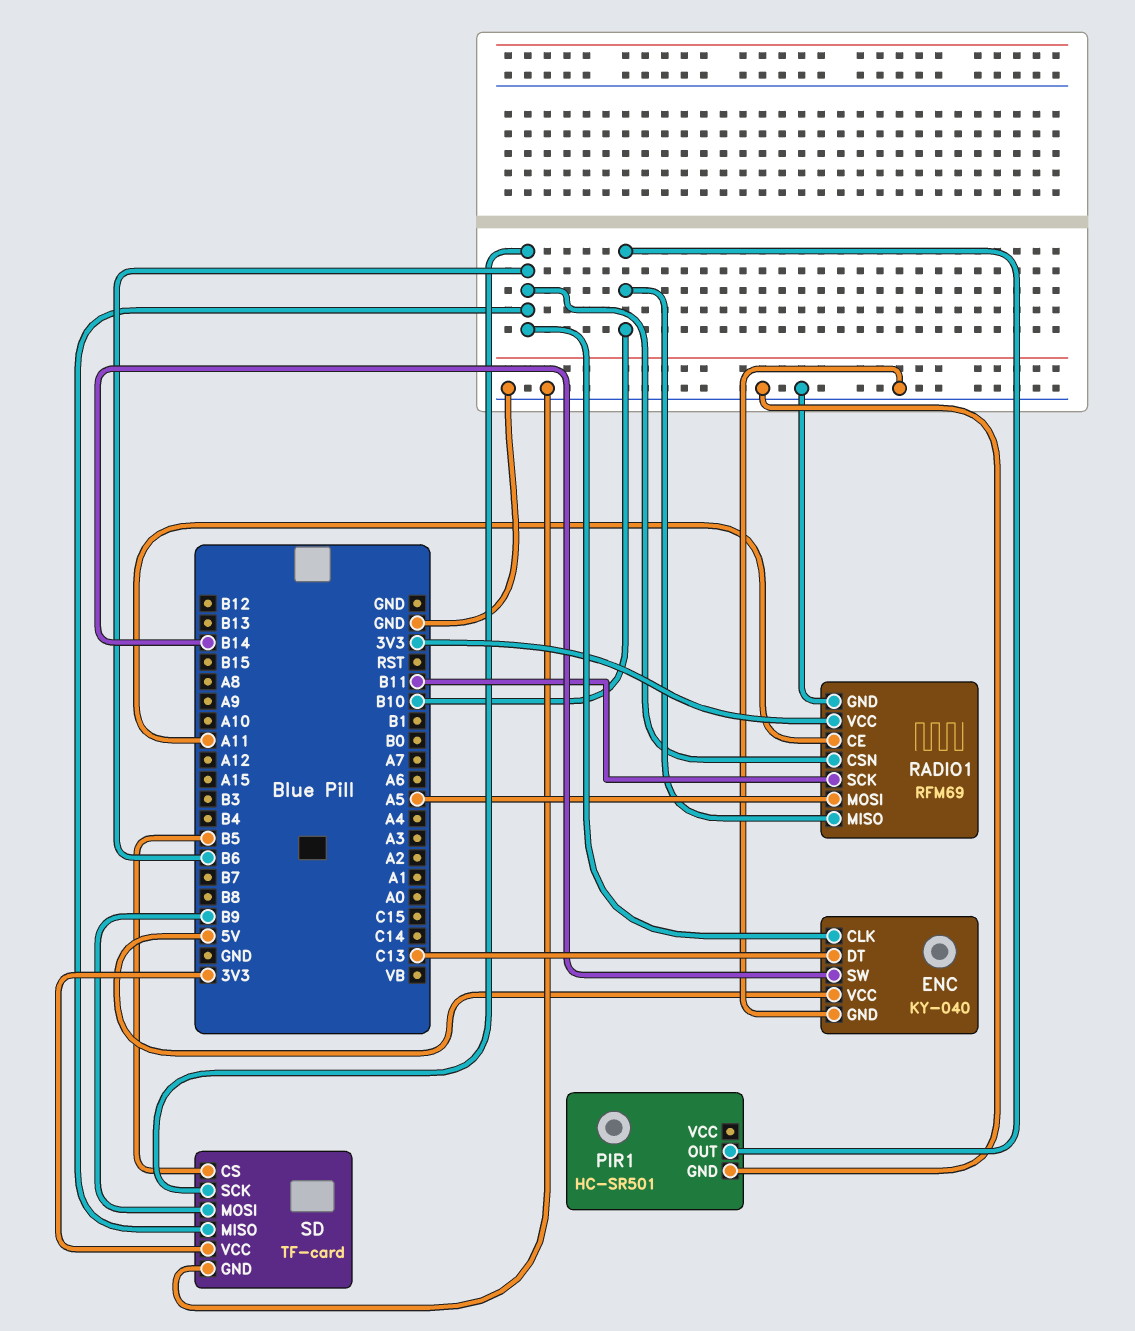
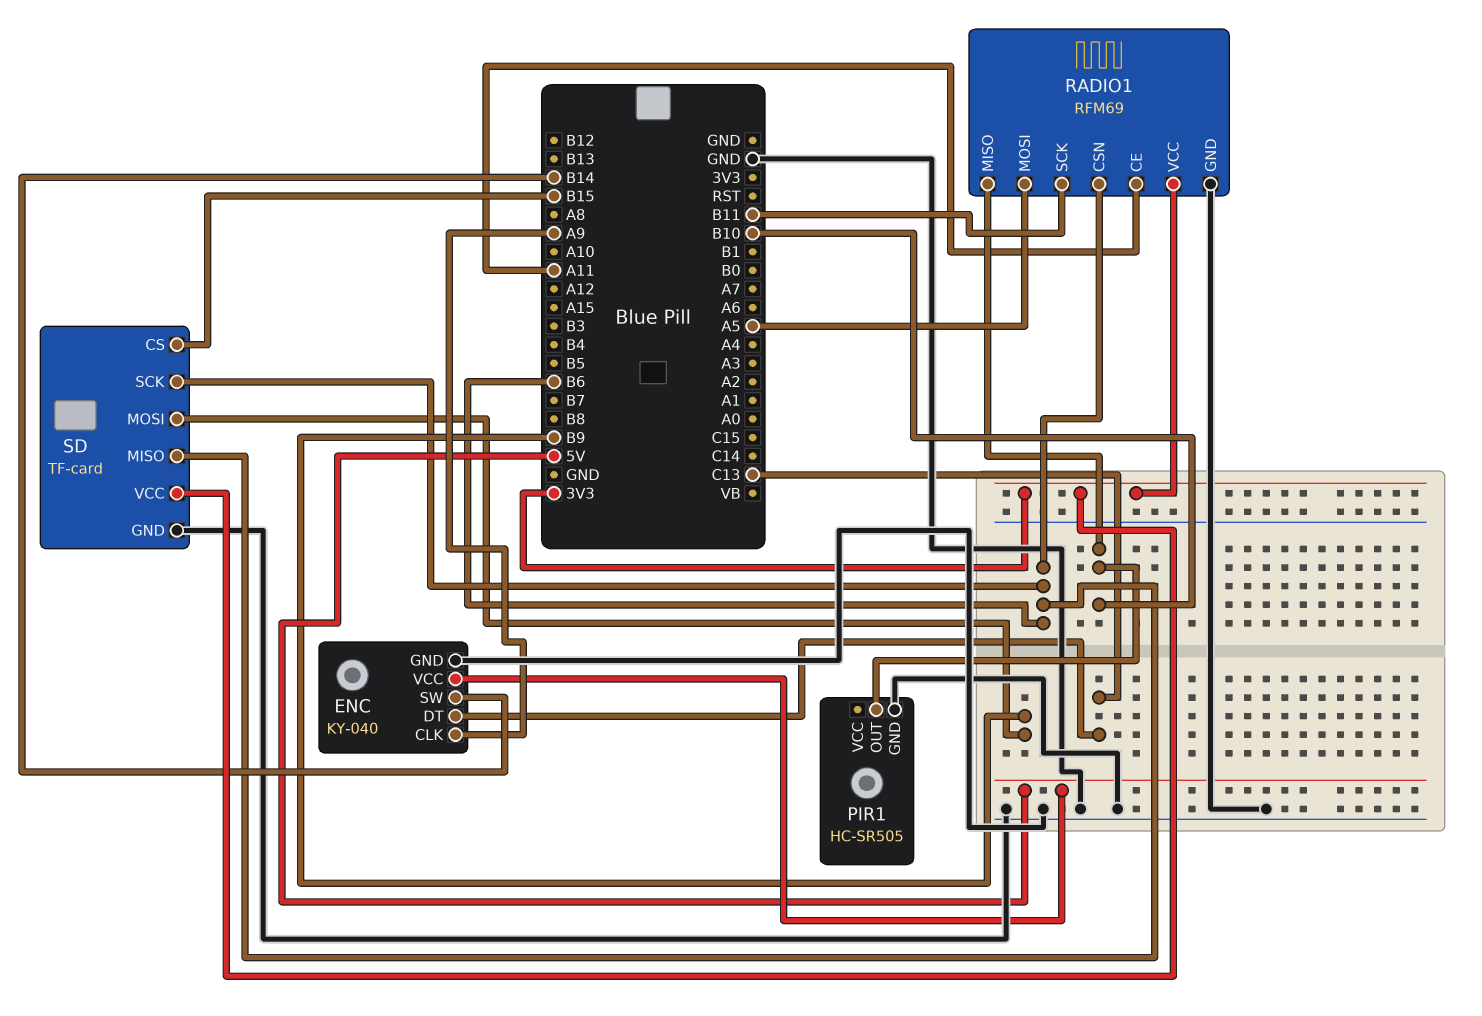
ENC pin CLK: B6 -> A9
PIR1: HC-SR501 -> HC-SR505
SD pin CS: B5 -> B15

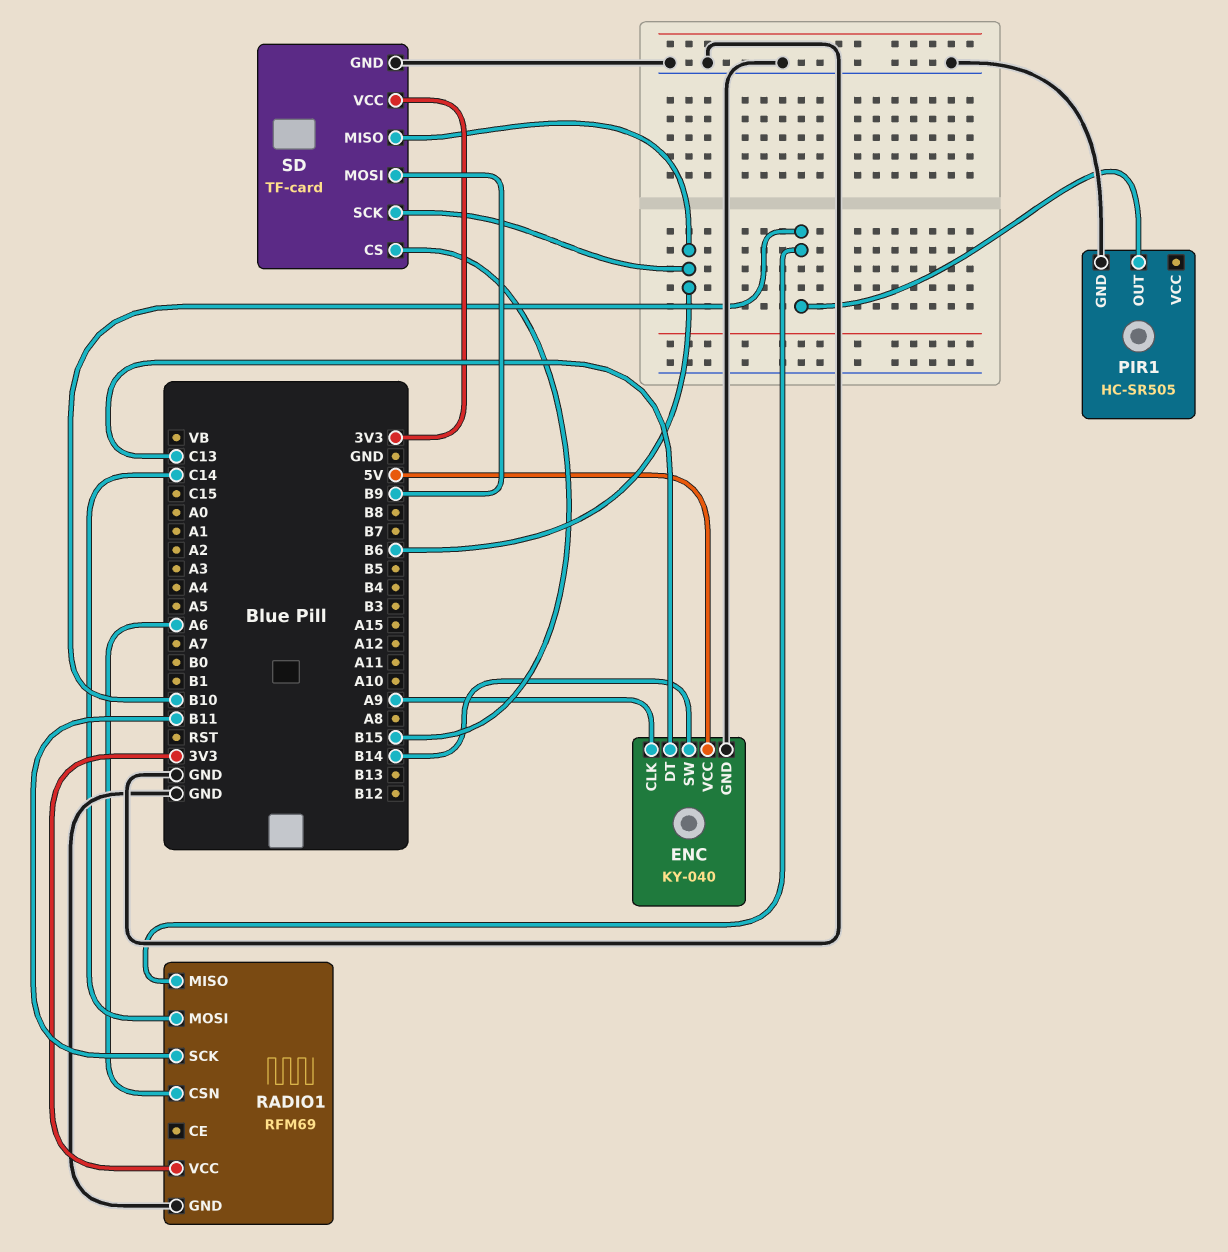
RADIO1 pin CE: A11 -> none
RADIO1 pin CSN: B6 -> A6
RADIO1 pin MOSI: A5 -> C14

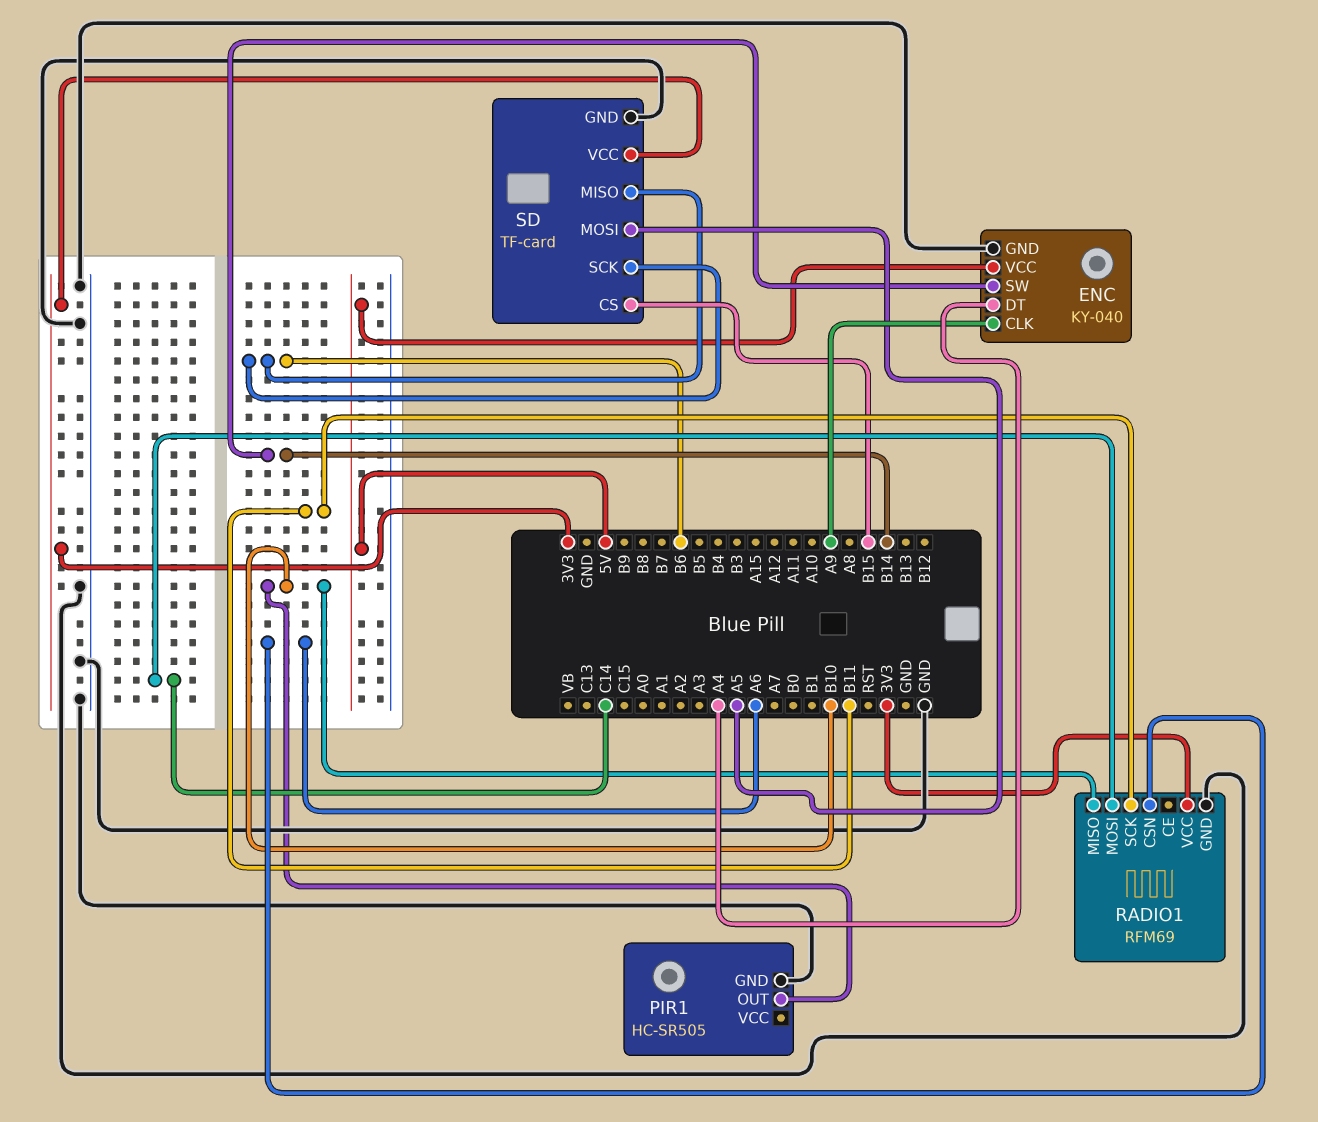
ENC pin DT: C13 -> A4
SD pin MOSI: B9 -> A5

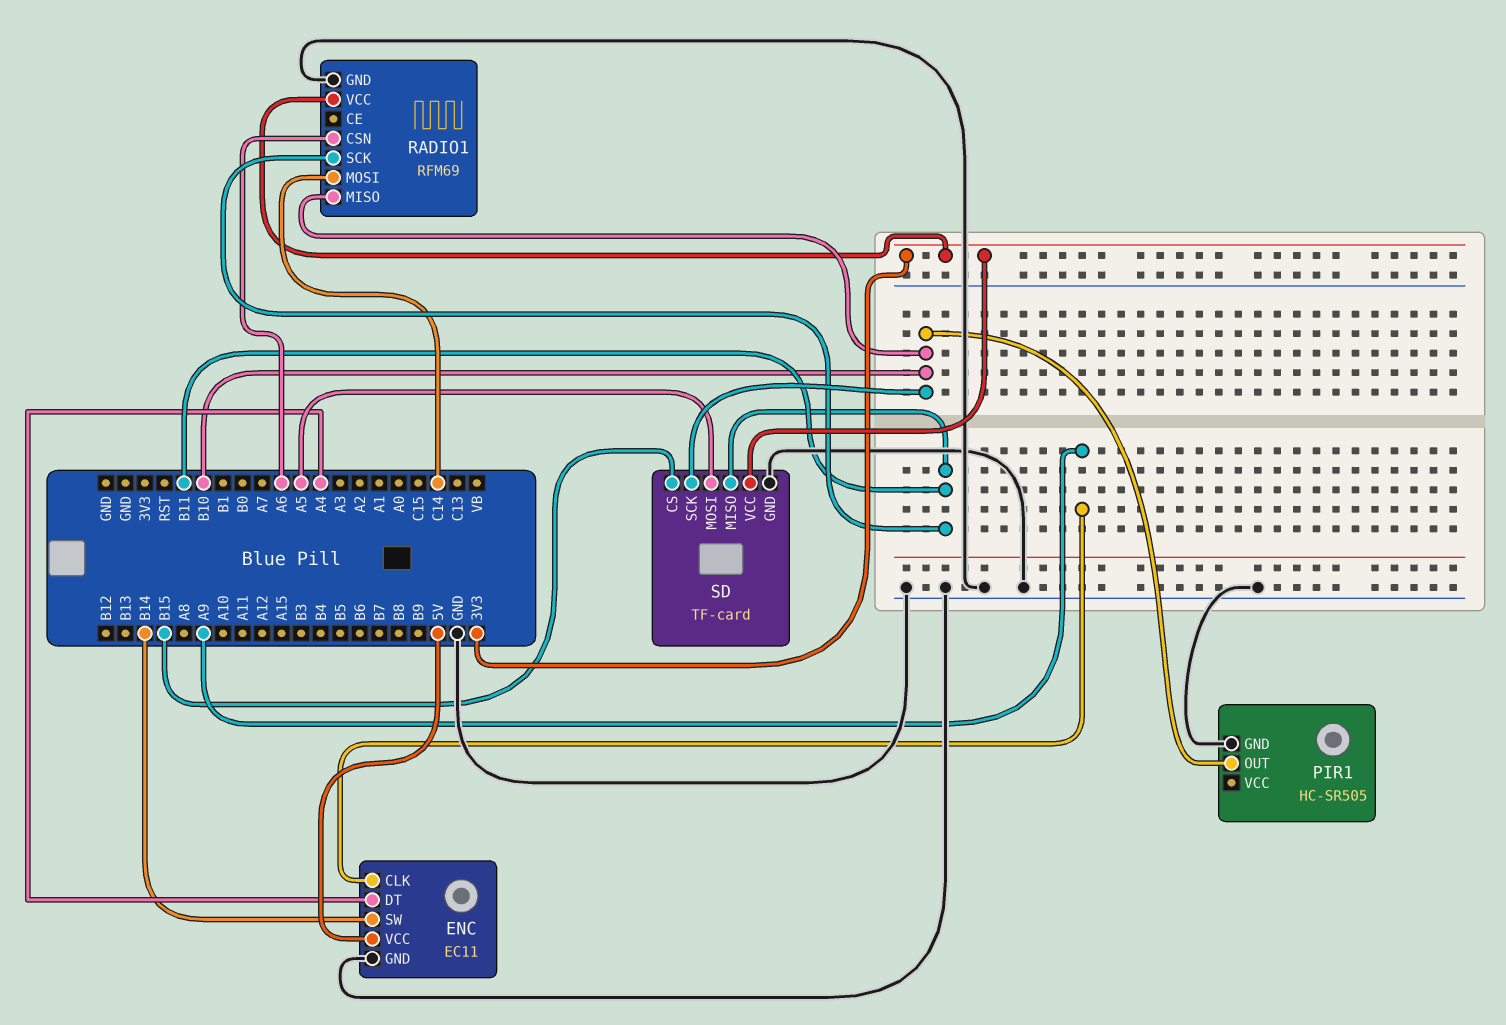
ENC: KY-040 -> EC11
SD pin MISO: B6 -> B11
SD pin SCK: B6 -> B10

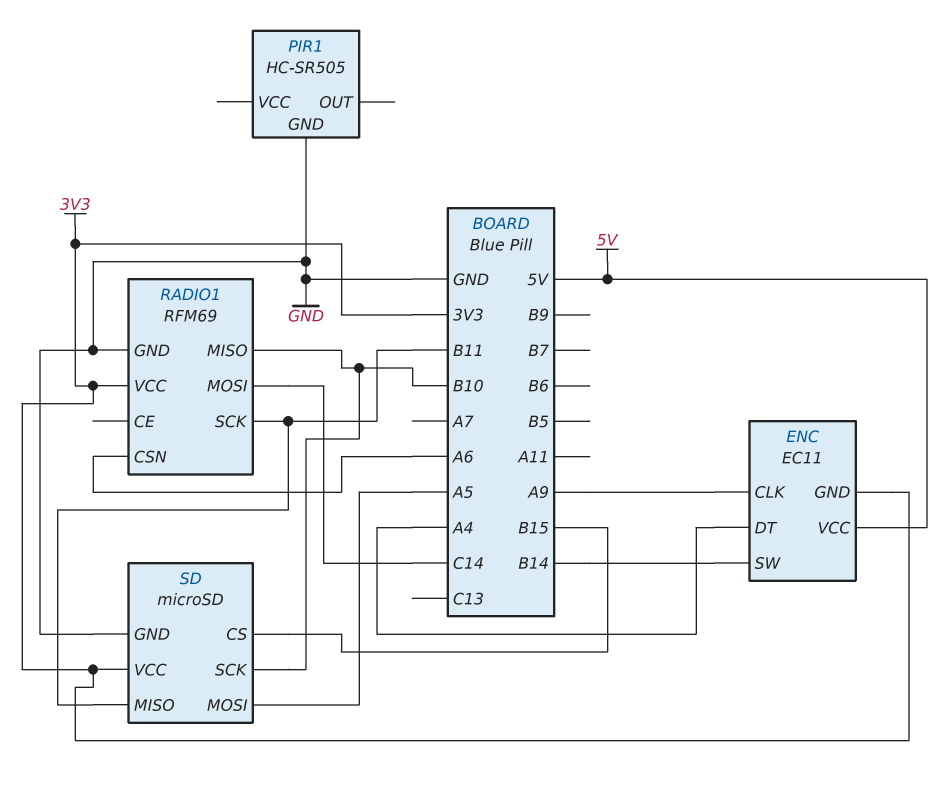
ENC pin GND: GND -> 3V3
PIR1 pin OUT: B10 -> none
SD: TF-card -> microSD

